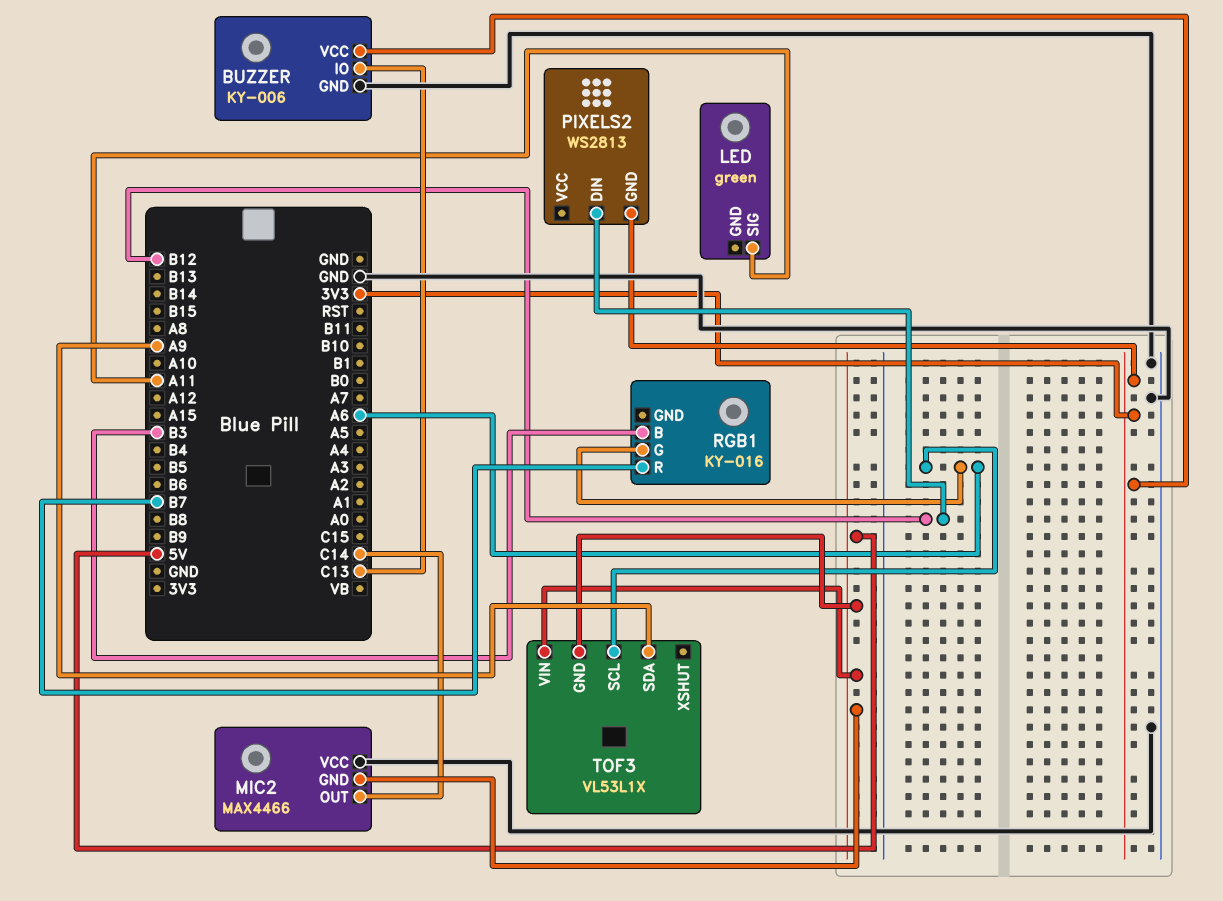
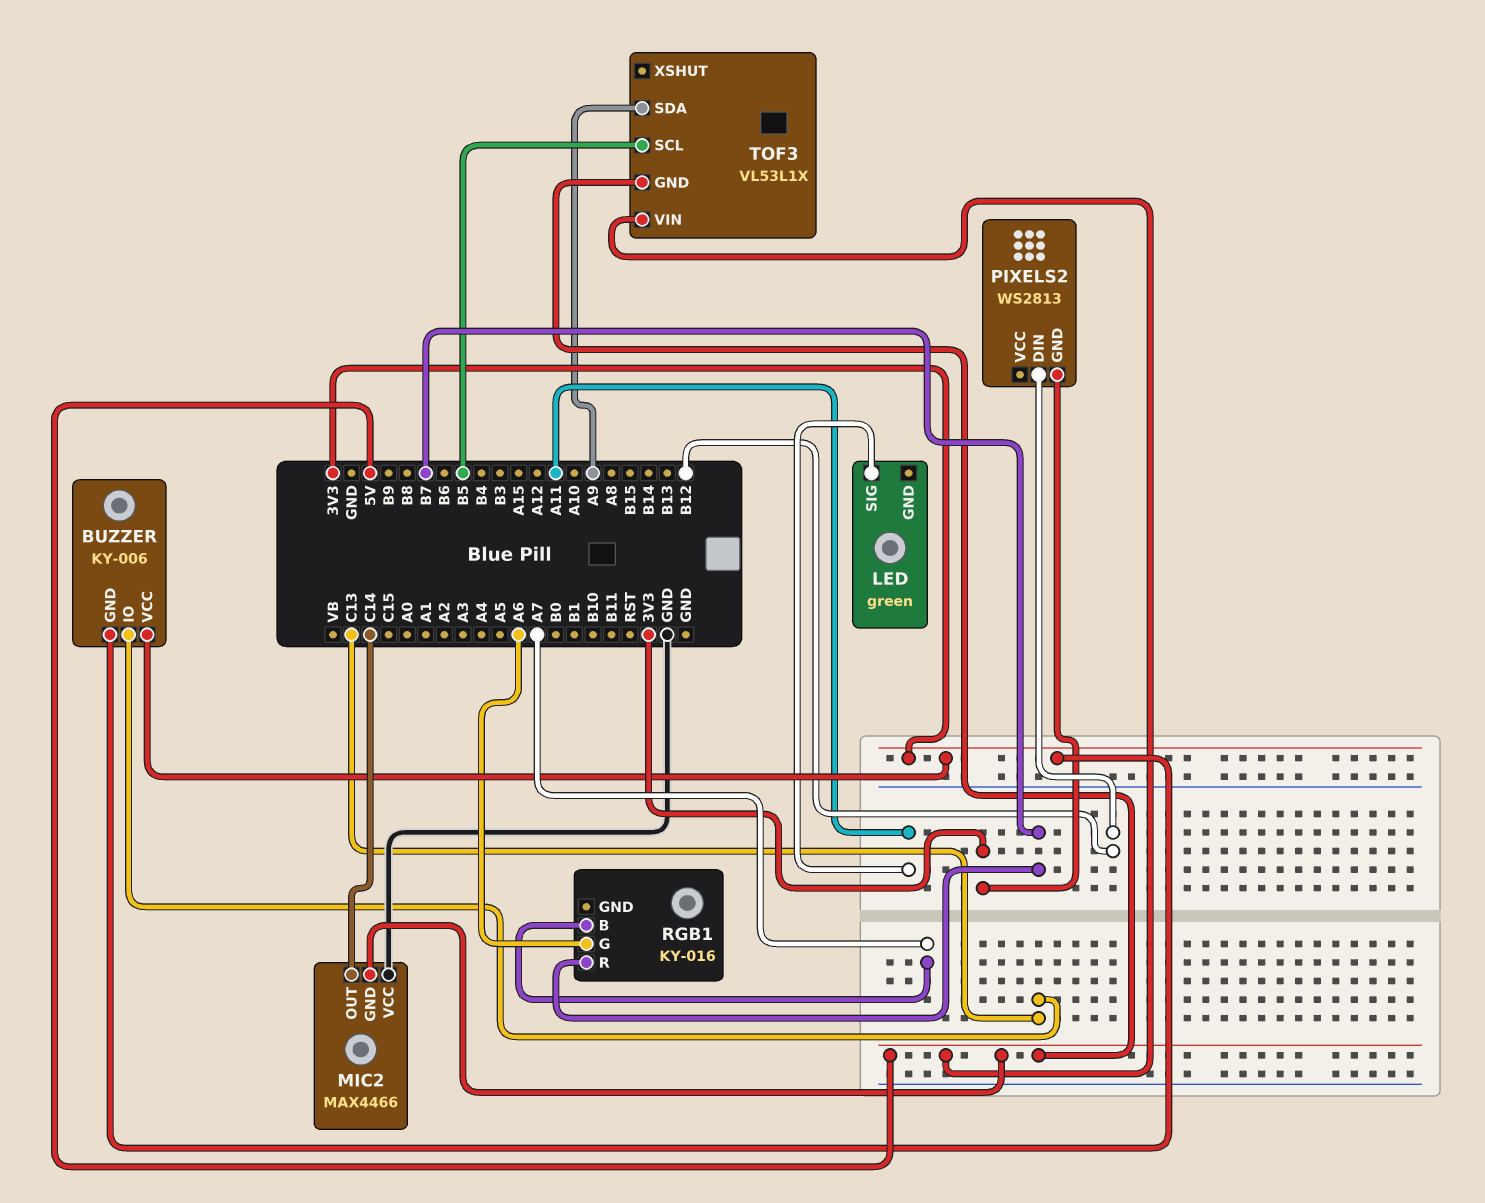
BUZZER pin GND: GND -> 3V3
RGB1 pin B: B3 -> A7
TOF3 pin SCL: A6 -> B5

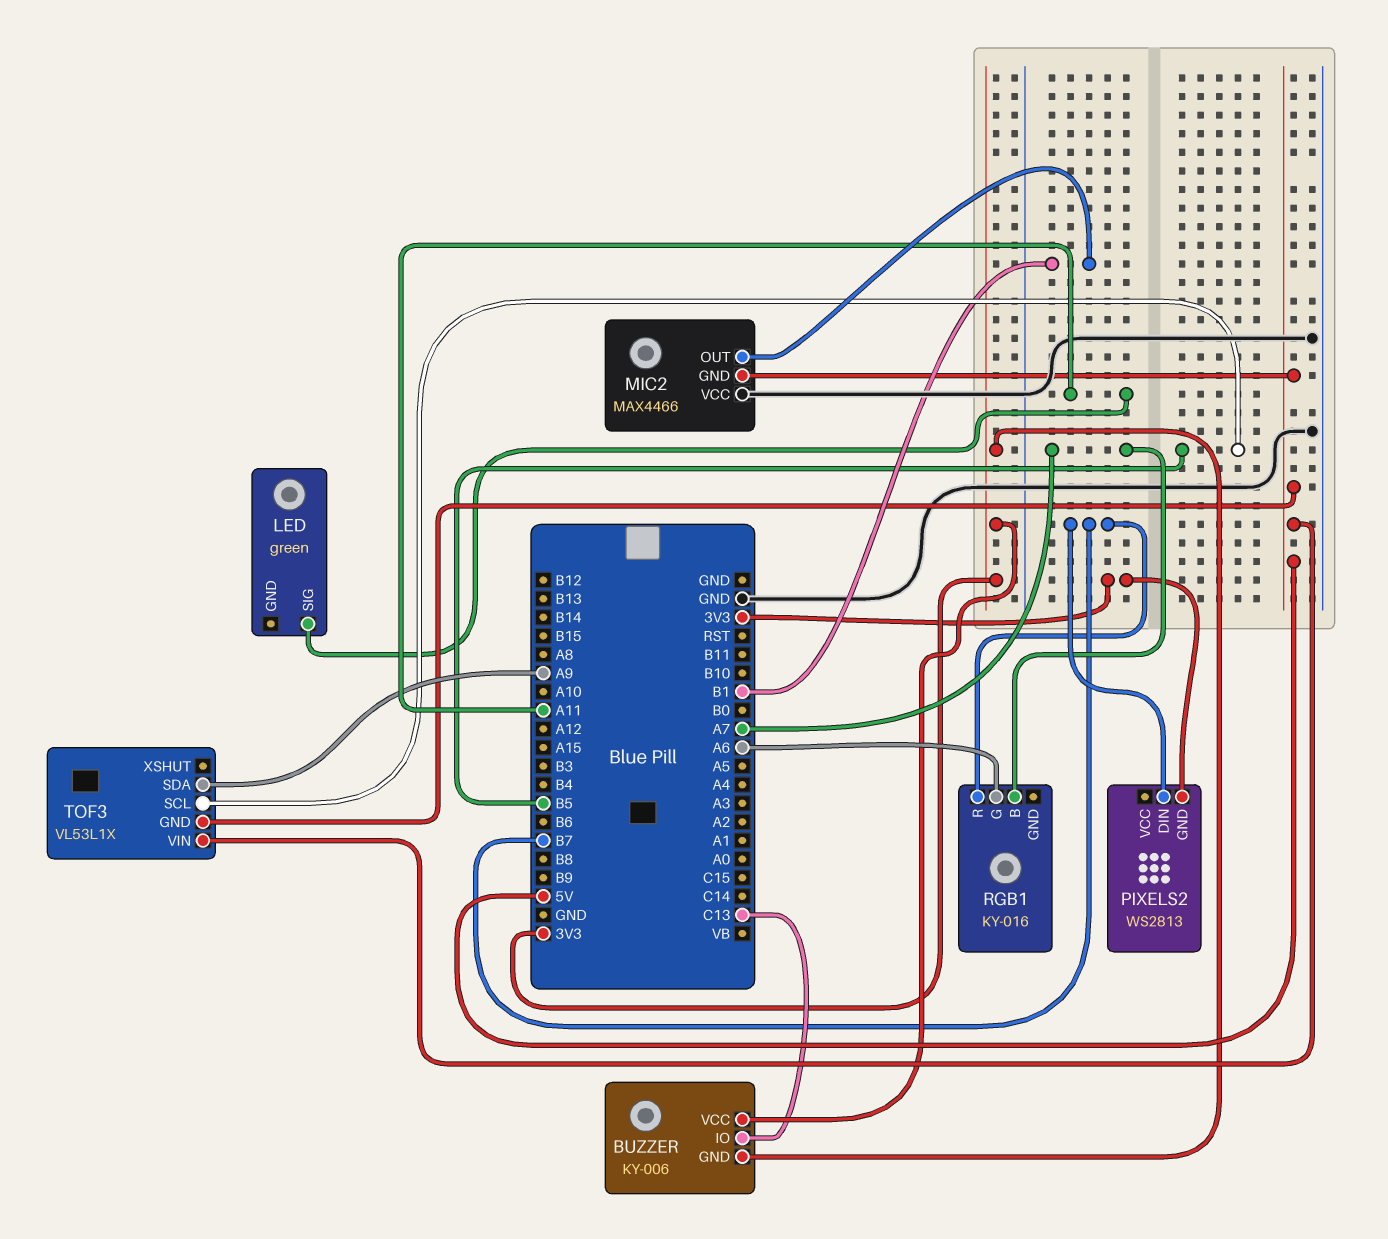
MIC2 pin OUT: C14 -> B1
PIXELS2 pin DIN: B12 -> B7

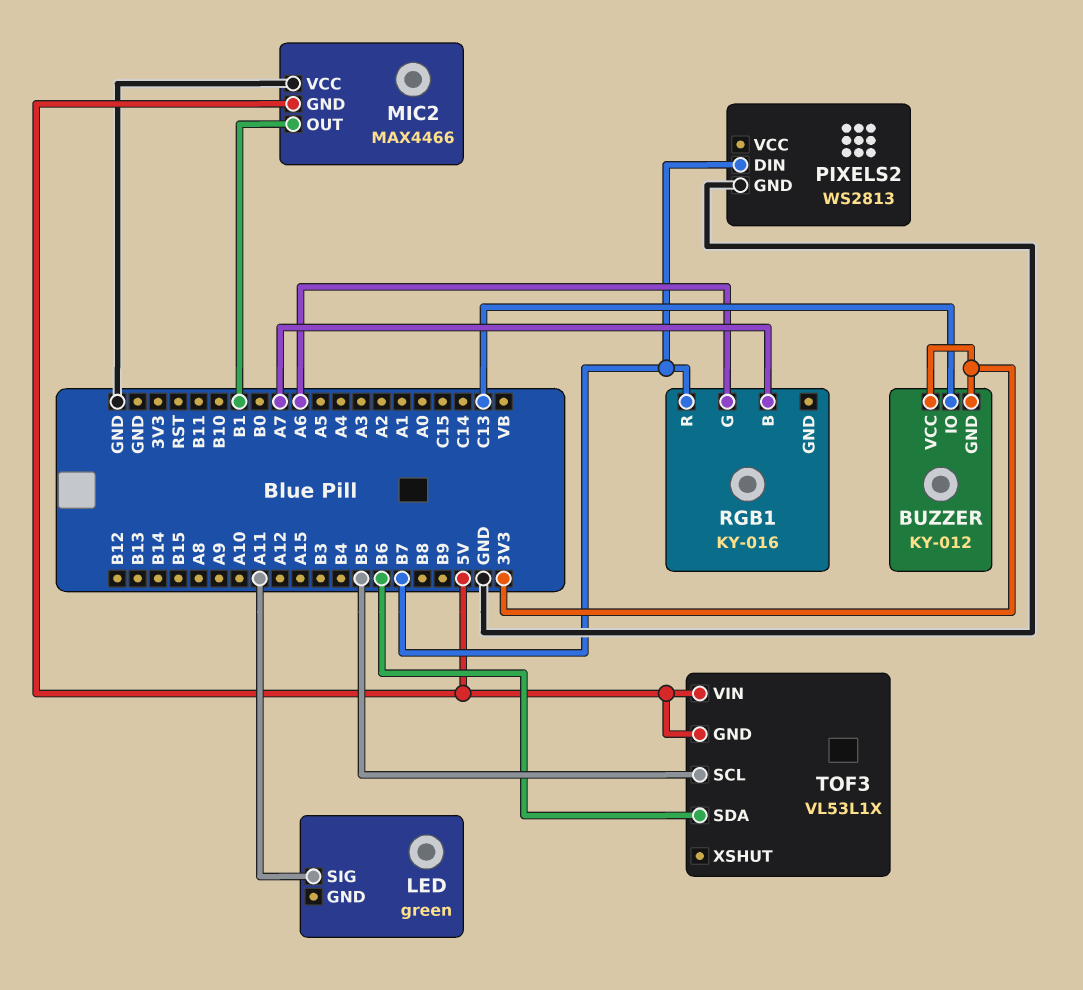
BUZZER: KY-006 -> KY-012
PIXELS2 pin GND: 3V3 -> GND
TOF3 pin SDA: A9 -> B6

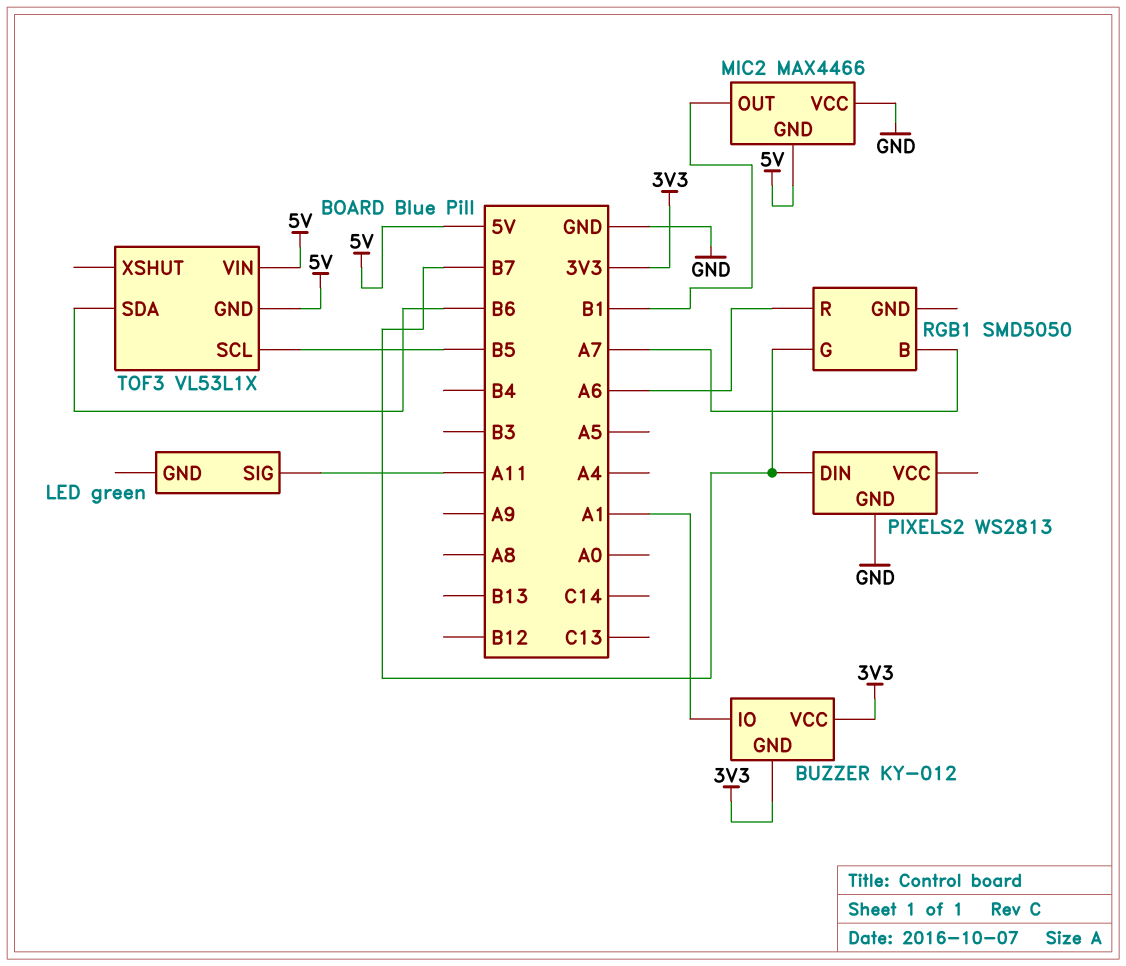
BUZZER pin IO: C13 -> A1
RGB1: KY-016 -> SMD5050
RGB1 pin G: A6 -> B7
RGB1 pin R: B7 -> A6

